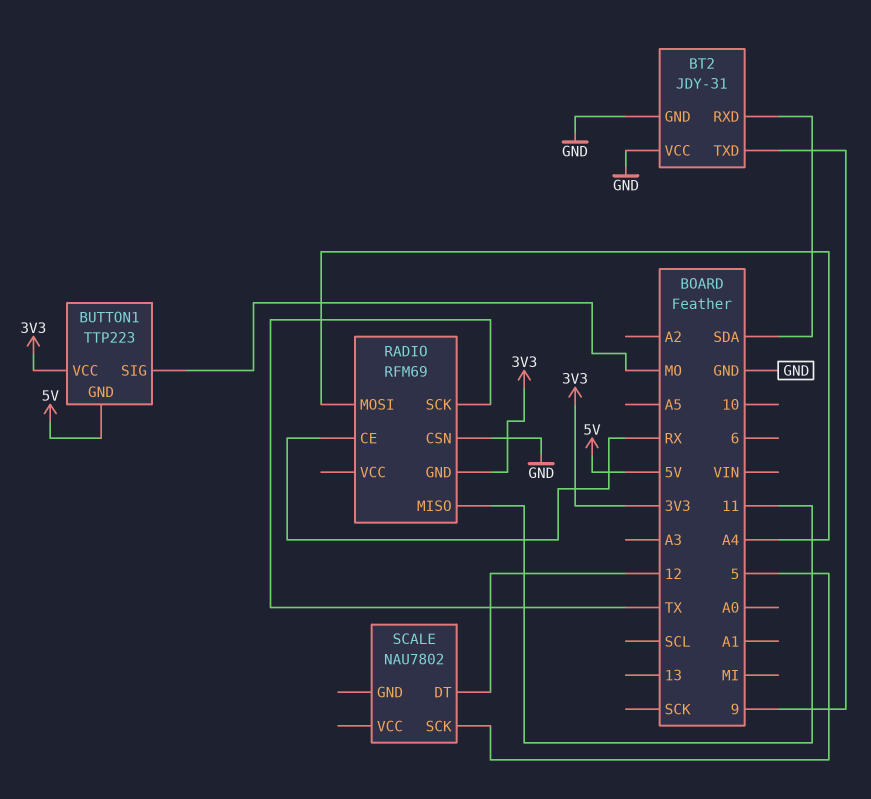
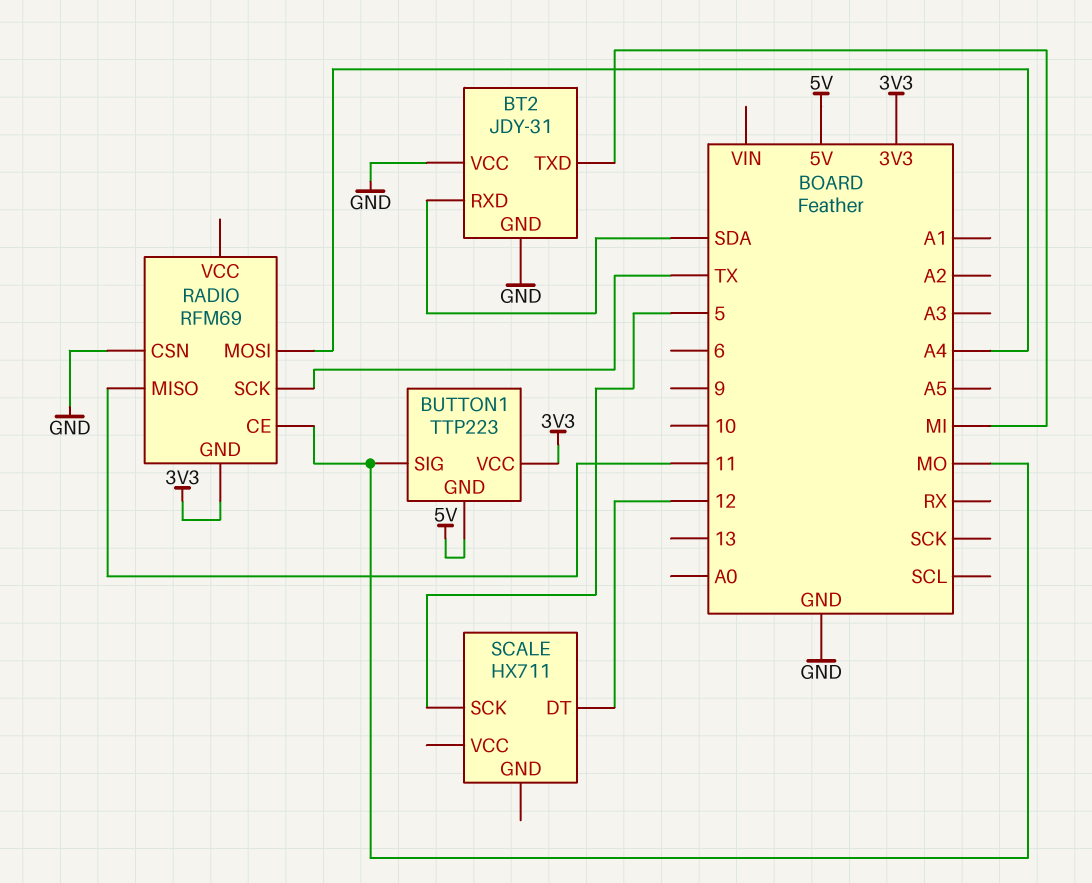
BT2 pin TXD: 9 -> MI
RADIO pin CE: RX -> MO
SCALE: NAU7802 -> HX711

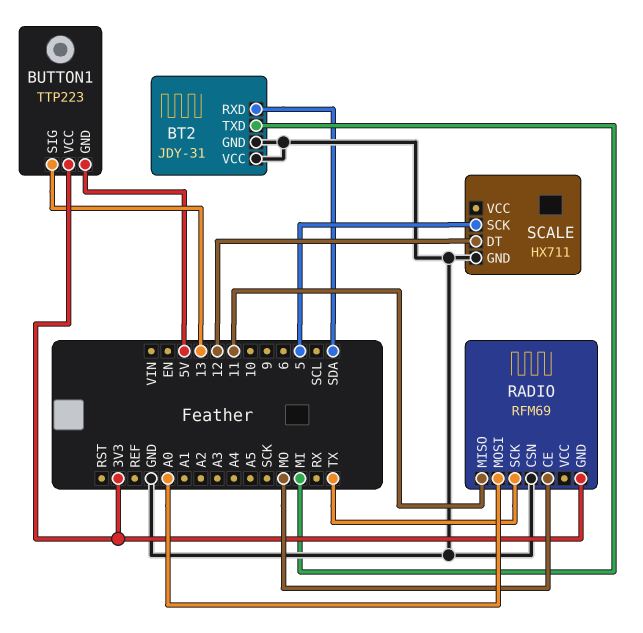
BUTTON1 pin SIG: MO -> 13
RADIO pin MOSI: A4 -> A0
SCALE pin GND: none -> GND

